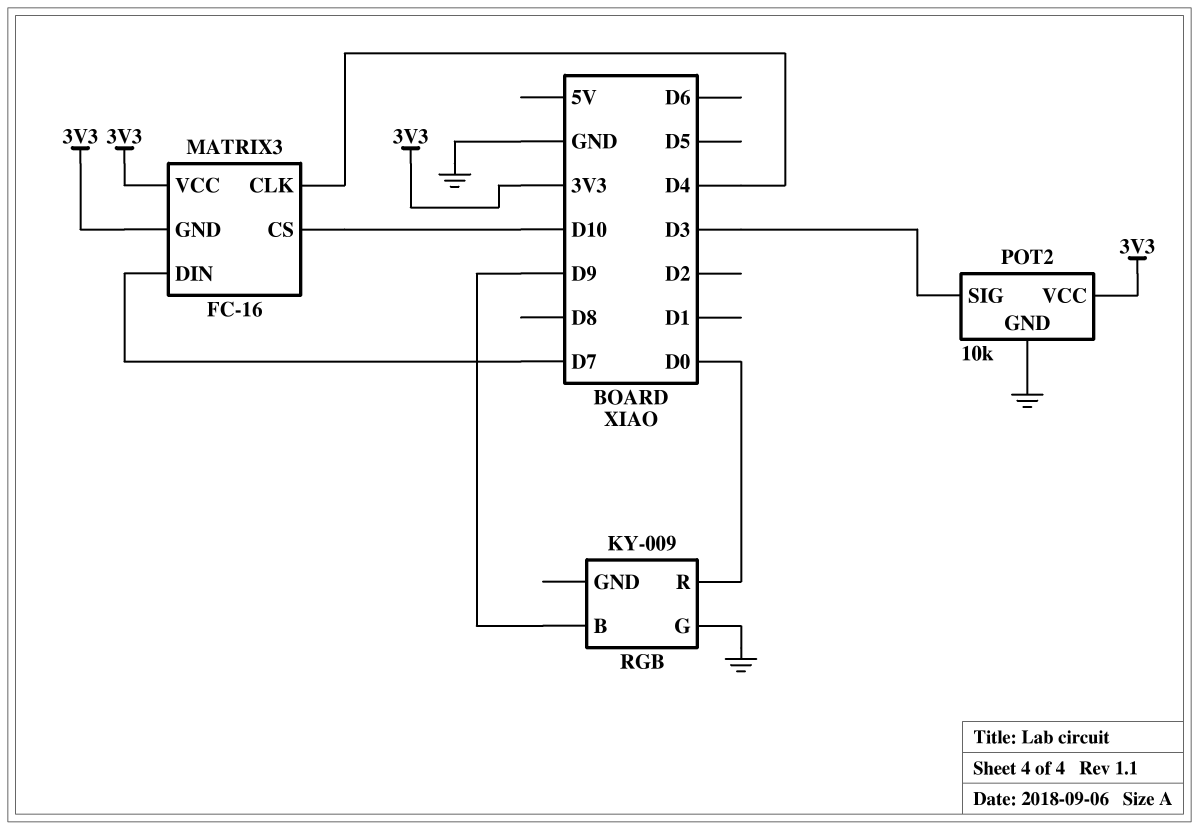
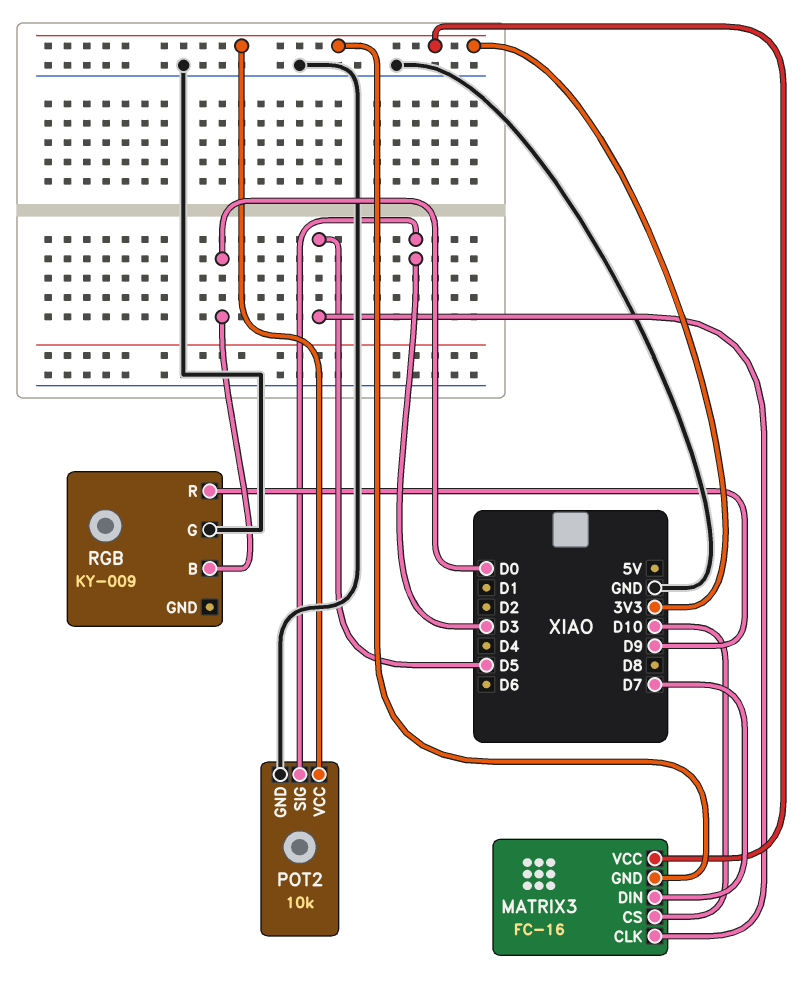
MATRIX3 pin CLK: D4 -> D5
RGB pin B: D9 -> D0
RGB pin R: D0 -> D9

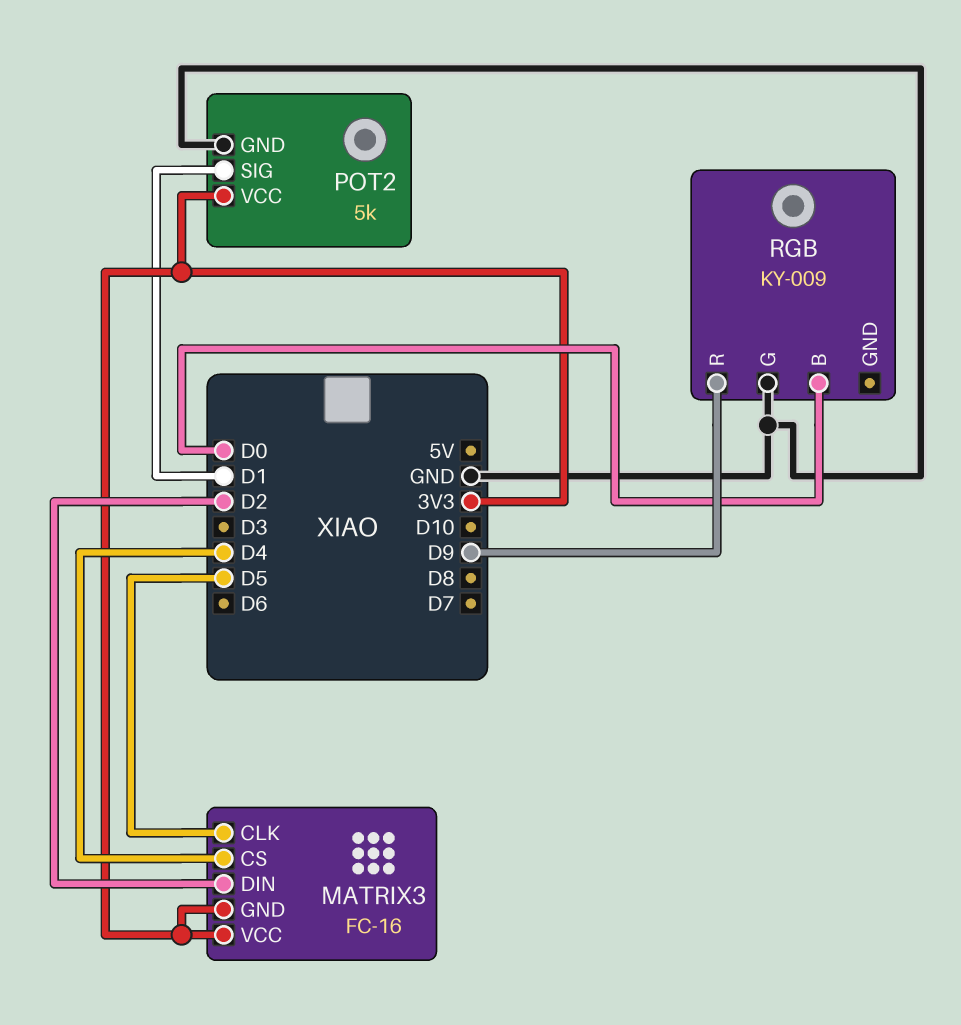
MATRIX3 pin CS: D10 -> D4
MATRIX3 pin DIN: D7 -> D2
POT2: 10k -> 5k
POT2 pin SIG: D3 -> D1

